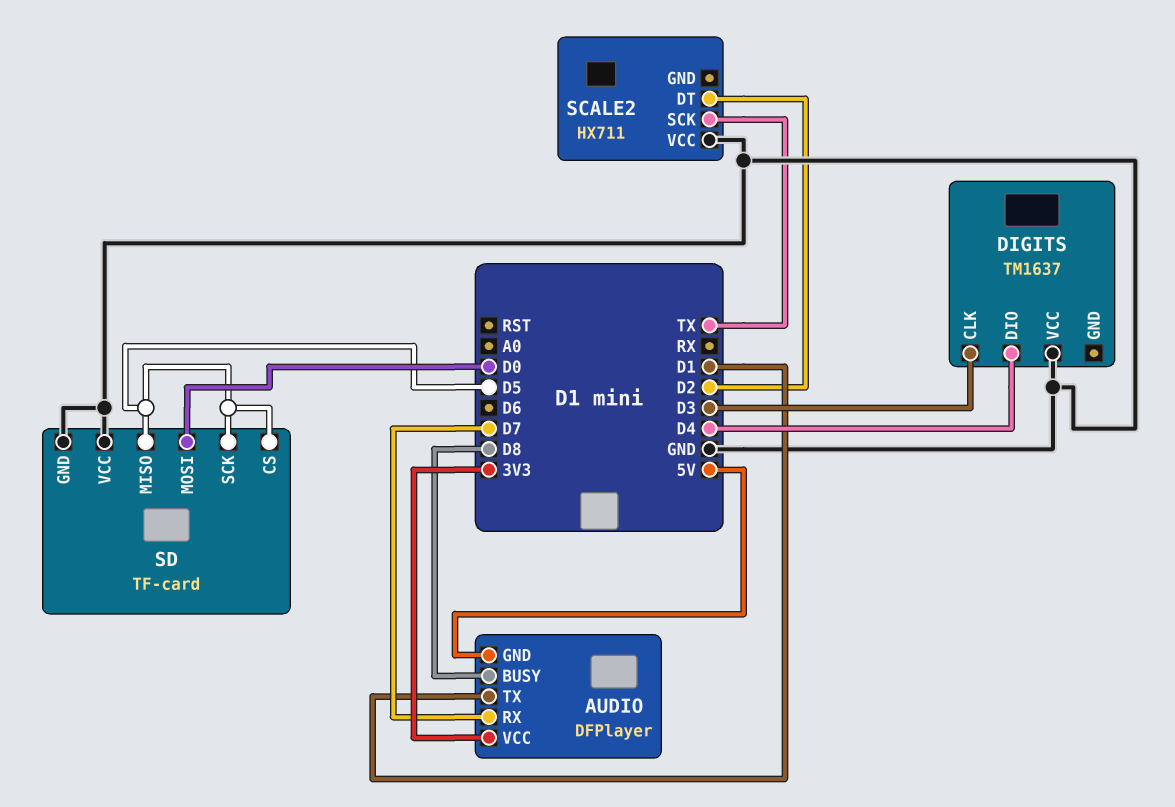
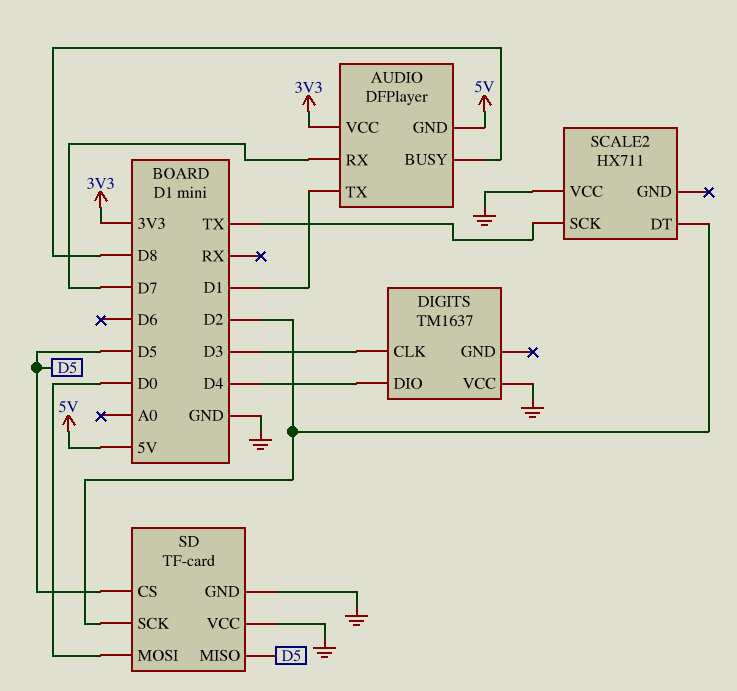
SD pin SCK: D5 -> D2

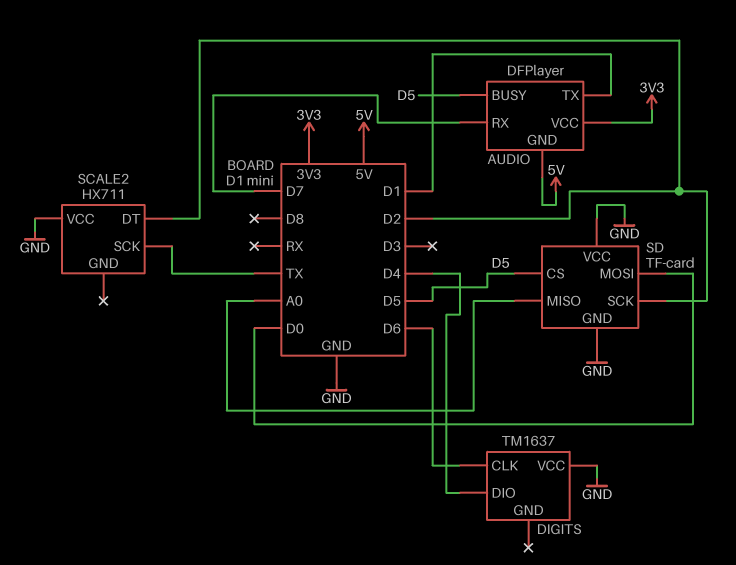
AUDIO pin BUSY: D8 -> D5
DIGITS pin CLK: D3 -> D6
SD pin MISO: D5 -> A0

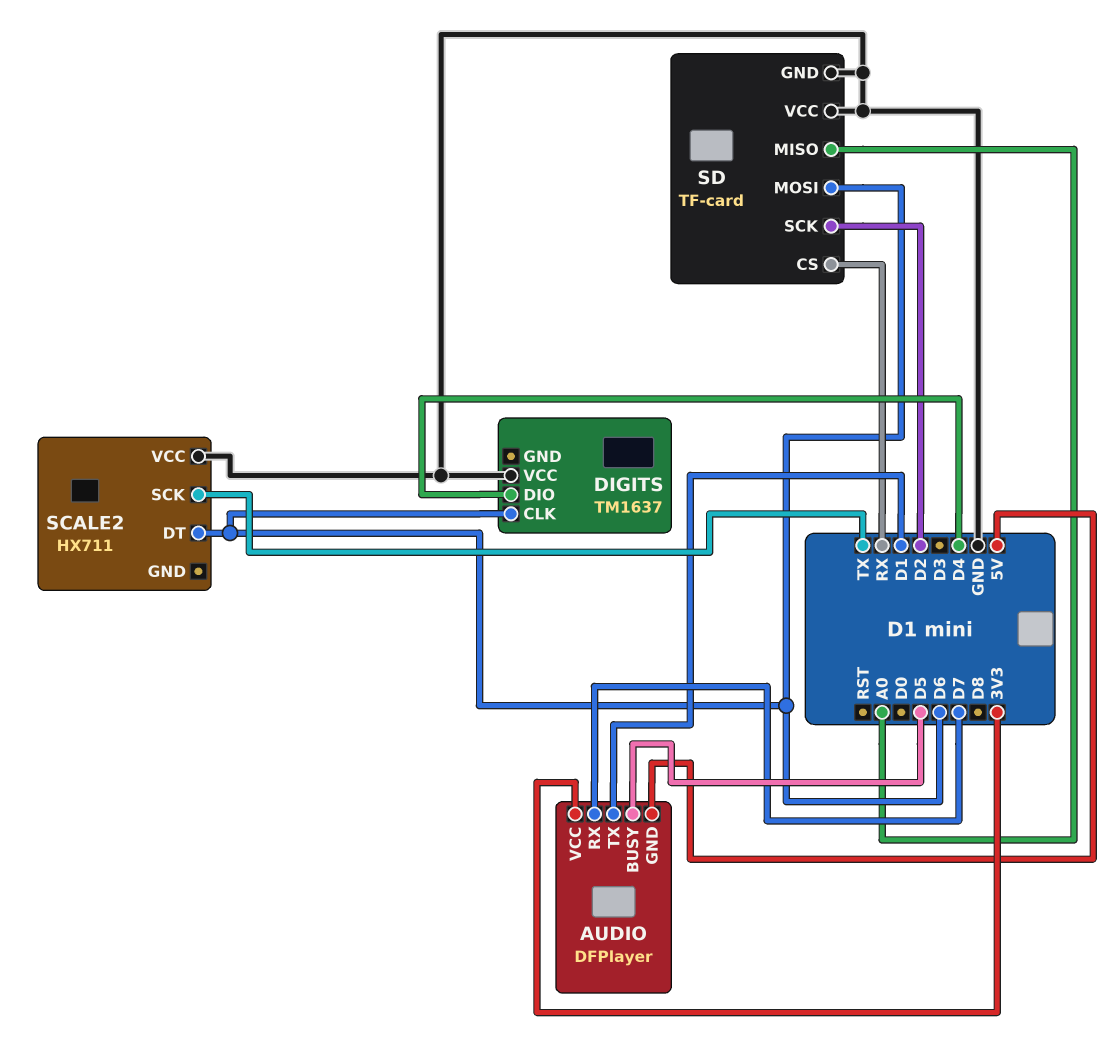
SCALE2 pin DT: D2 -> D6
SD pin CS: D5 -> RX
SD pin MOSI: D0 -> D6

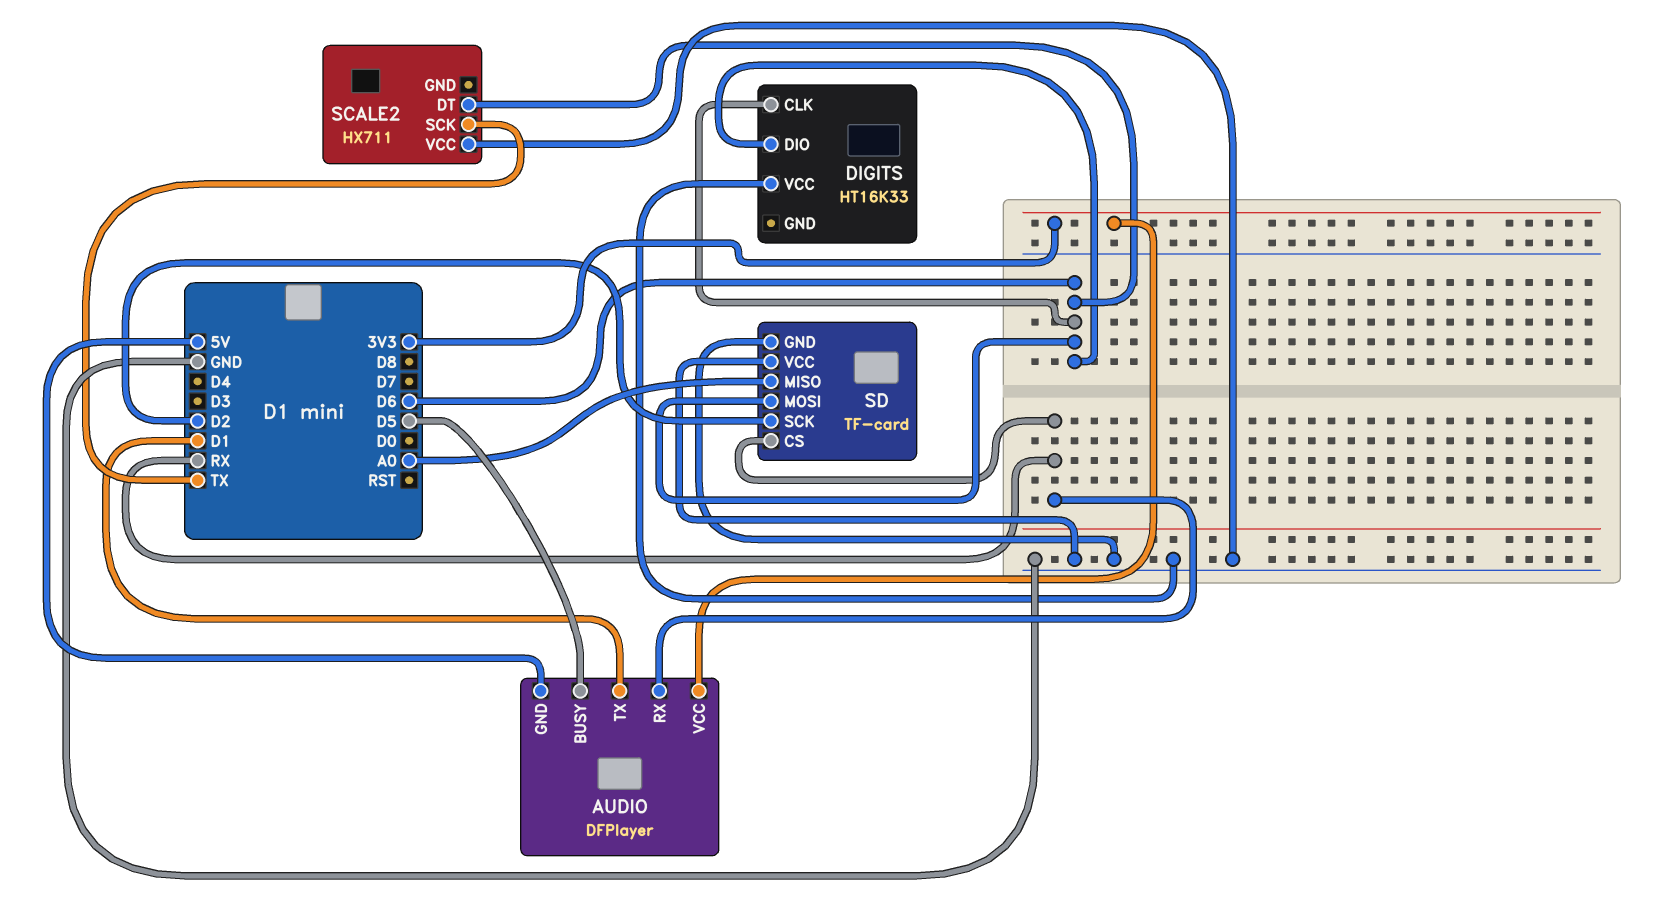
AUDIO pin RX: D7 -> RX
DIGITS: TM1637 -> HT16K33
DIGITS pin DIO: D4 -> D6

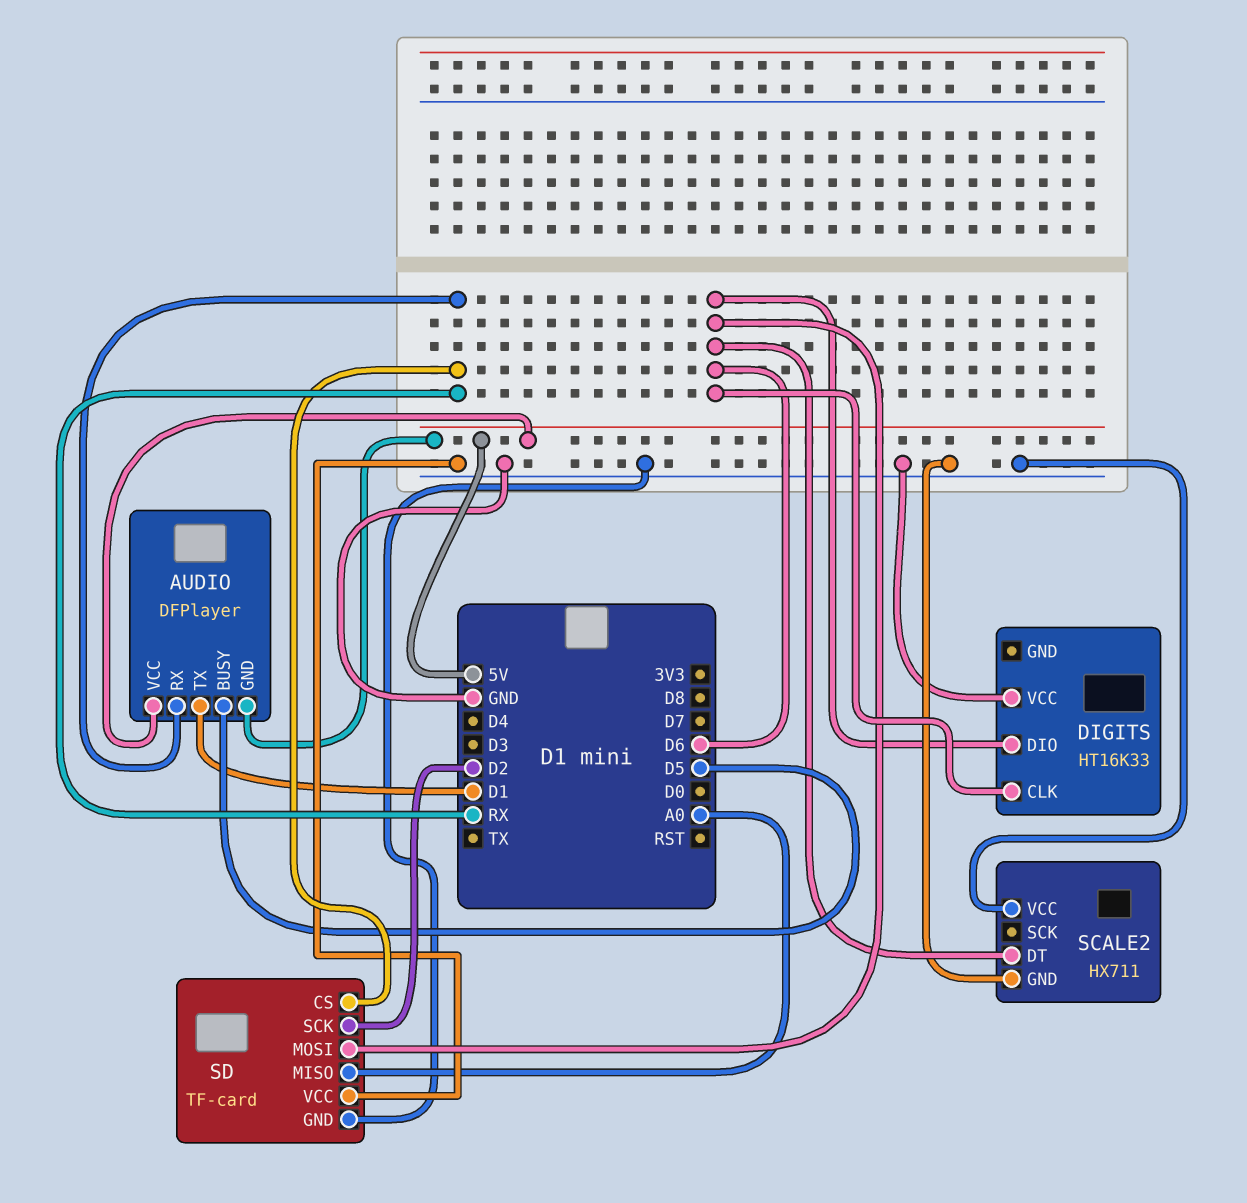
AUDIO pin VCC: 3V3 -> 5V
SCALE2 pin GND: none -> GND
SCALE2 pin SCK: TX -> none

